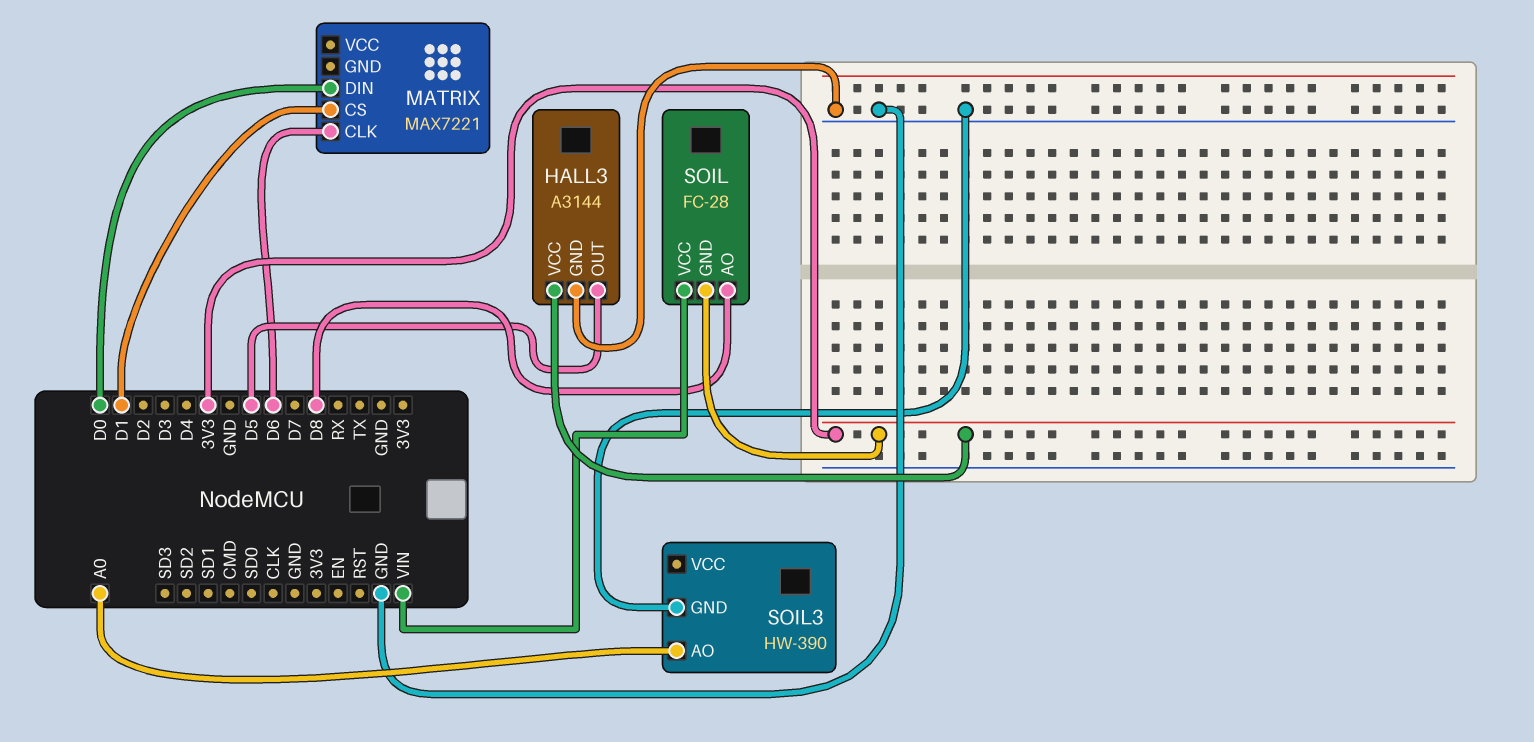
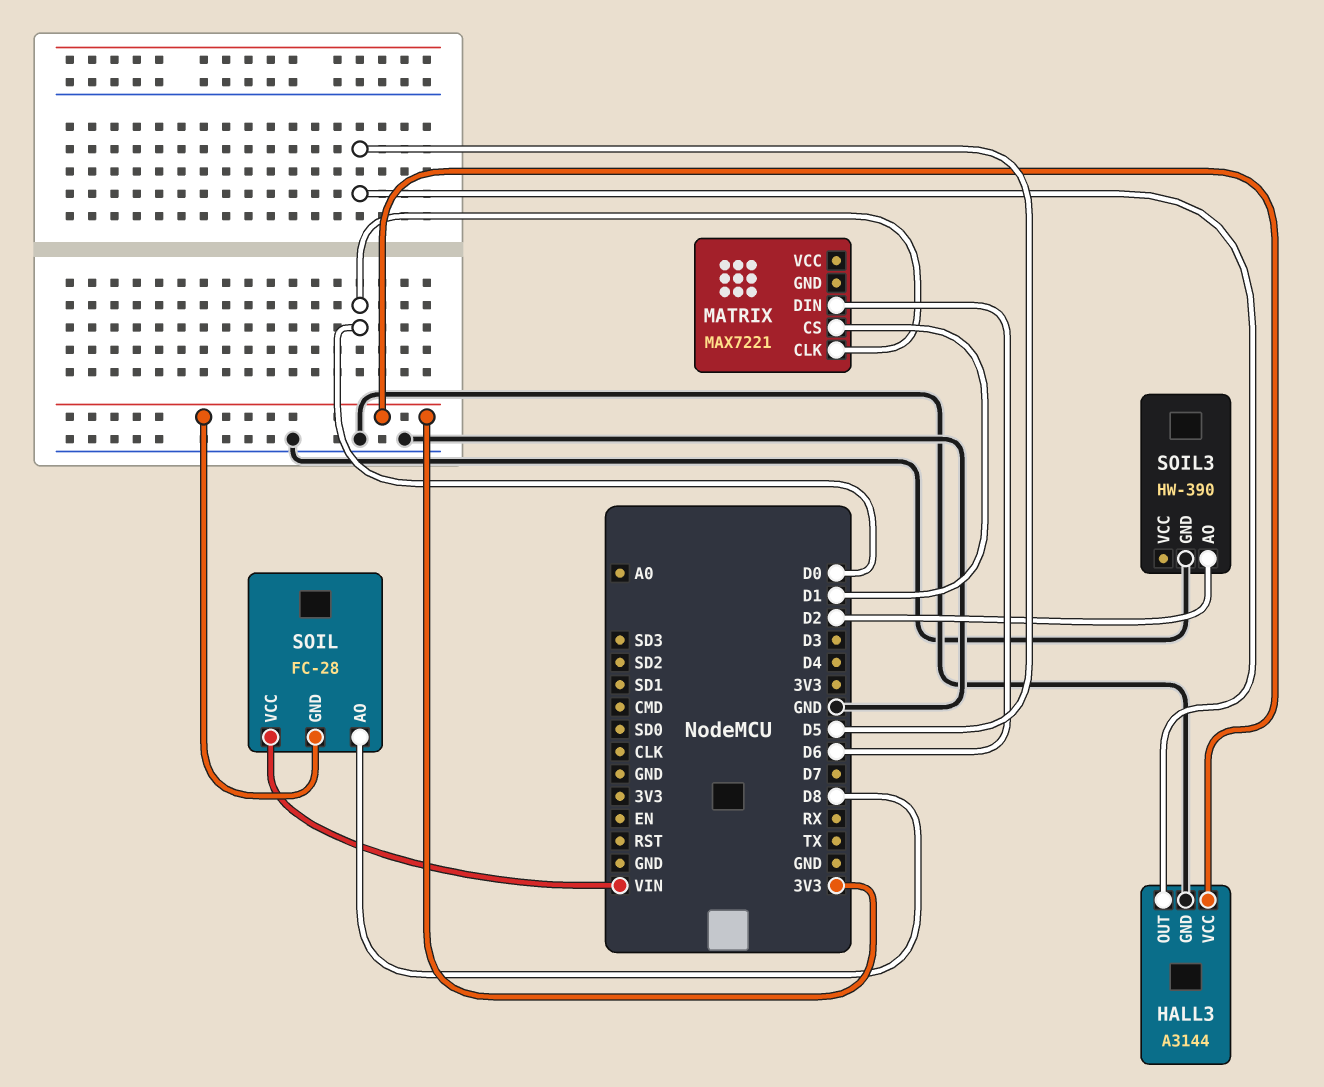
MATRIX pin CLK: D6 -> D0
MATRIX pin DIN: D0 -> D6
SOIL3 pin AO: A0 -> D2

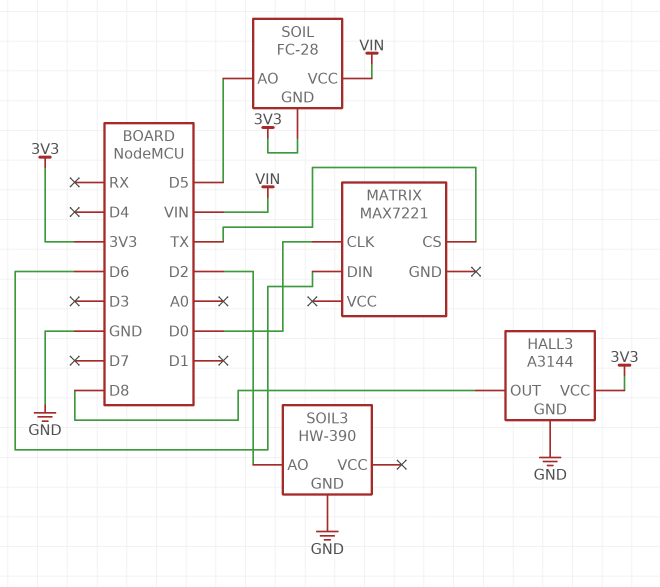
HALL3 pin OUT: D5 -> D8
MATRIX pin CS: D1 -> TX
SOIL pin AO: D8 -> D5

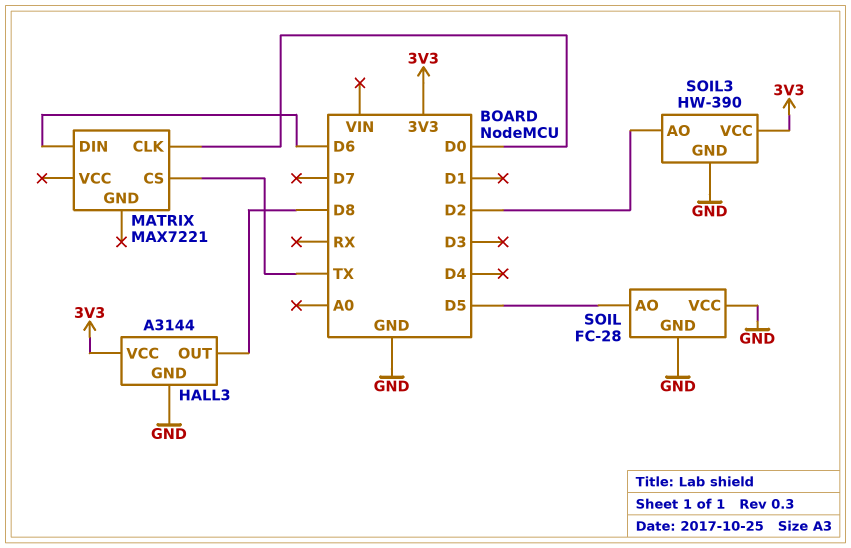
SOIL pin GND: 3V3 -> GND
SOIL pin VCC: VIN -> GND
SOIL3 pin VCC: none -> 3V3

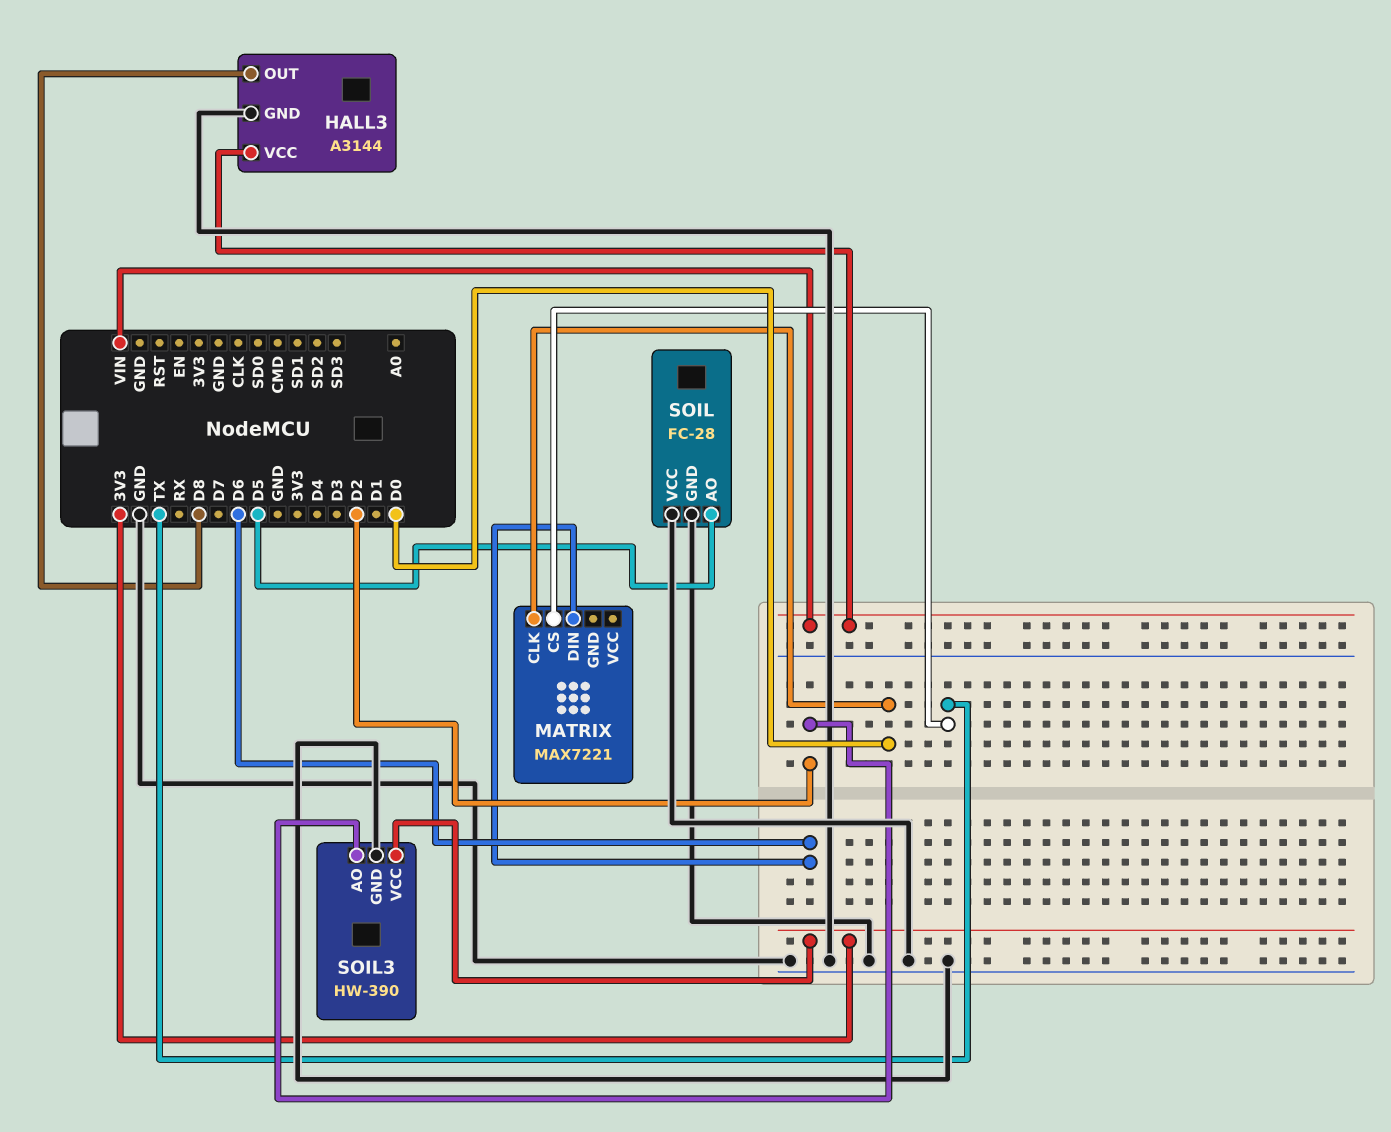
HALL3 pin VCC: 3V3 -> VIN

